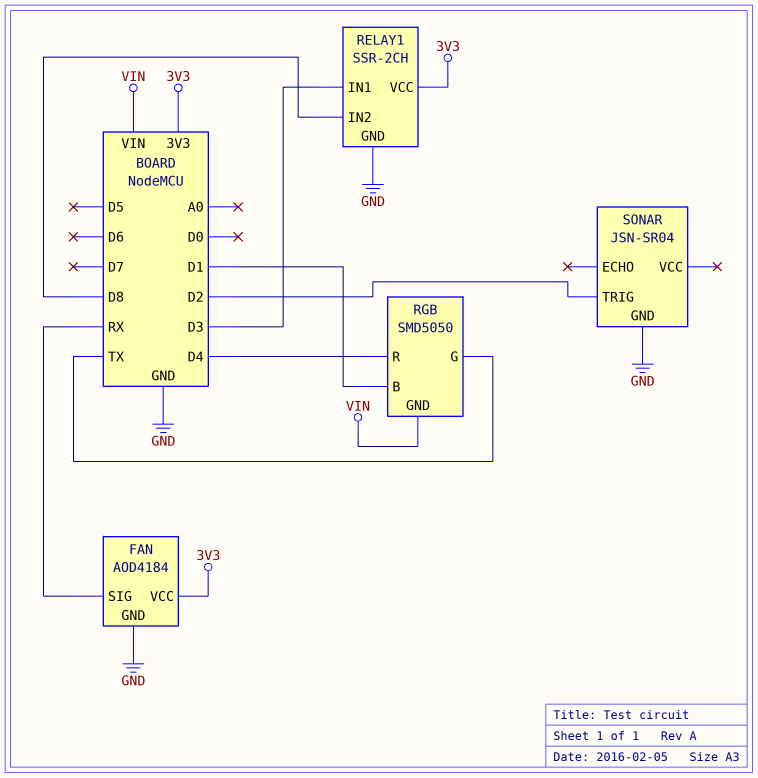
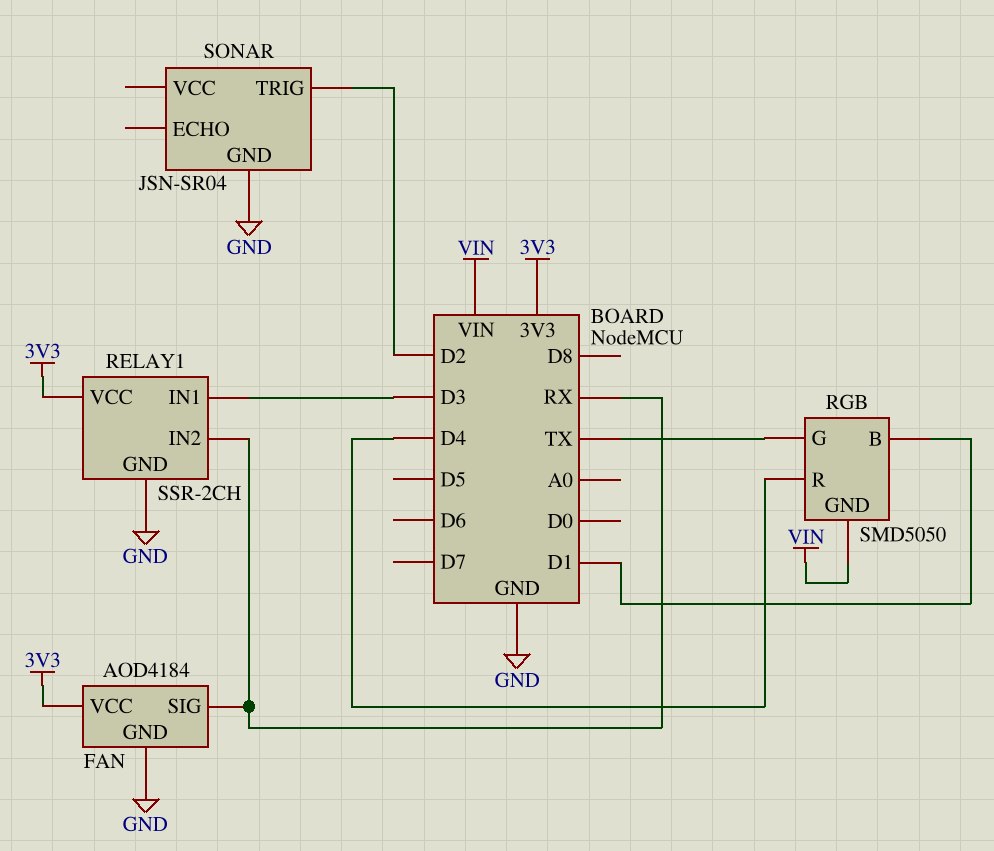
RELAY1 pin IN2: D8 -> RX

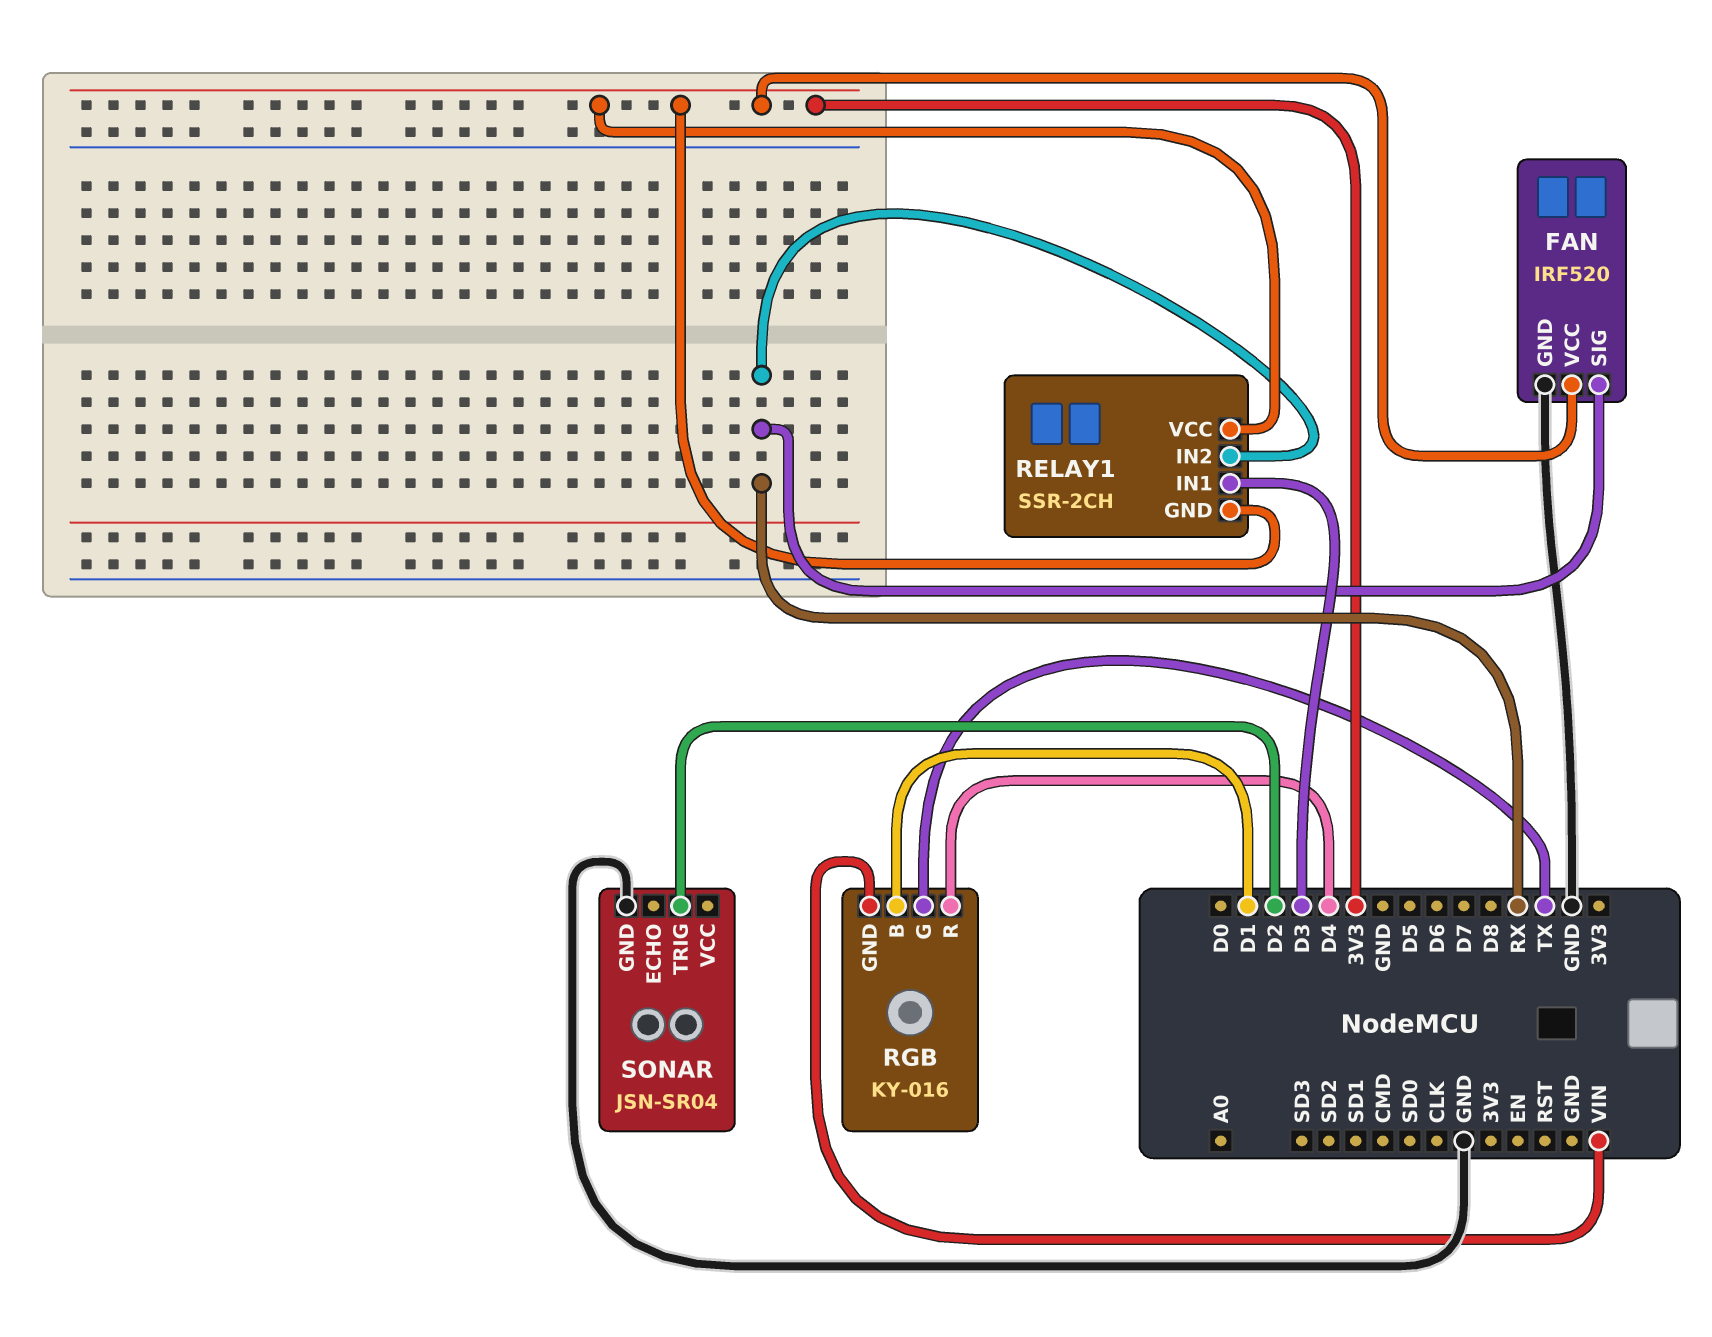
FAN: AOD4184 -> IRF520
RELAY1 pin GND: GND -> 3V3
RGB: SMD5050 -> KY-016

